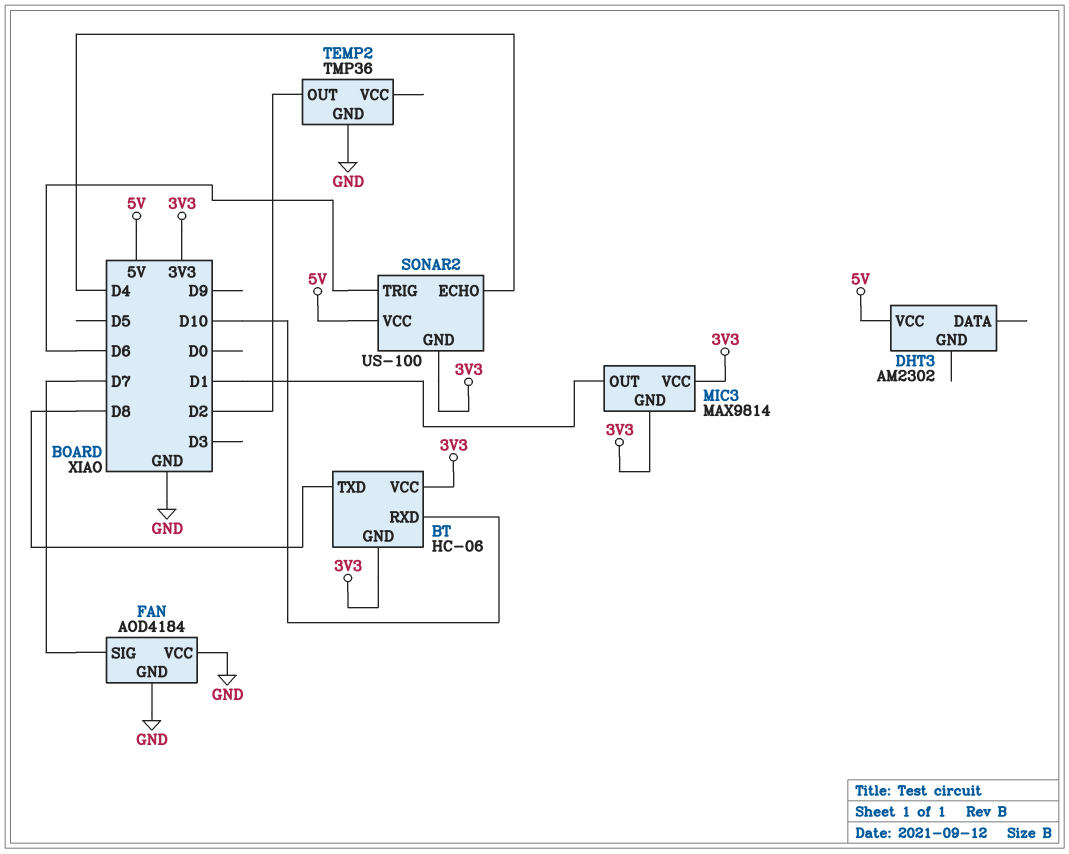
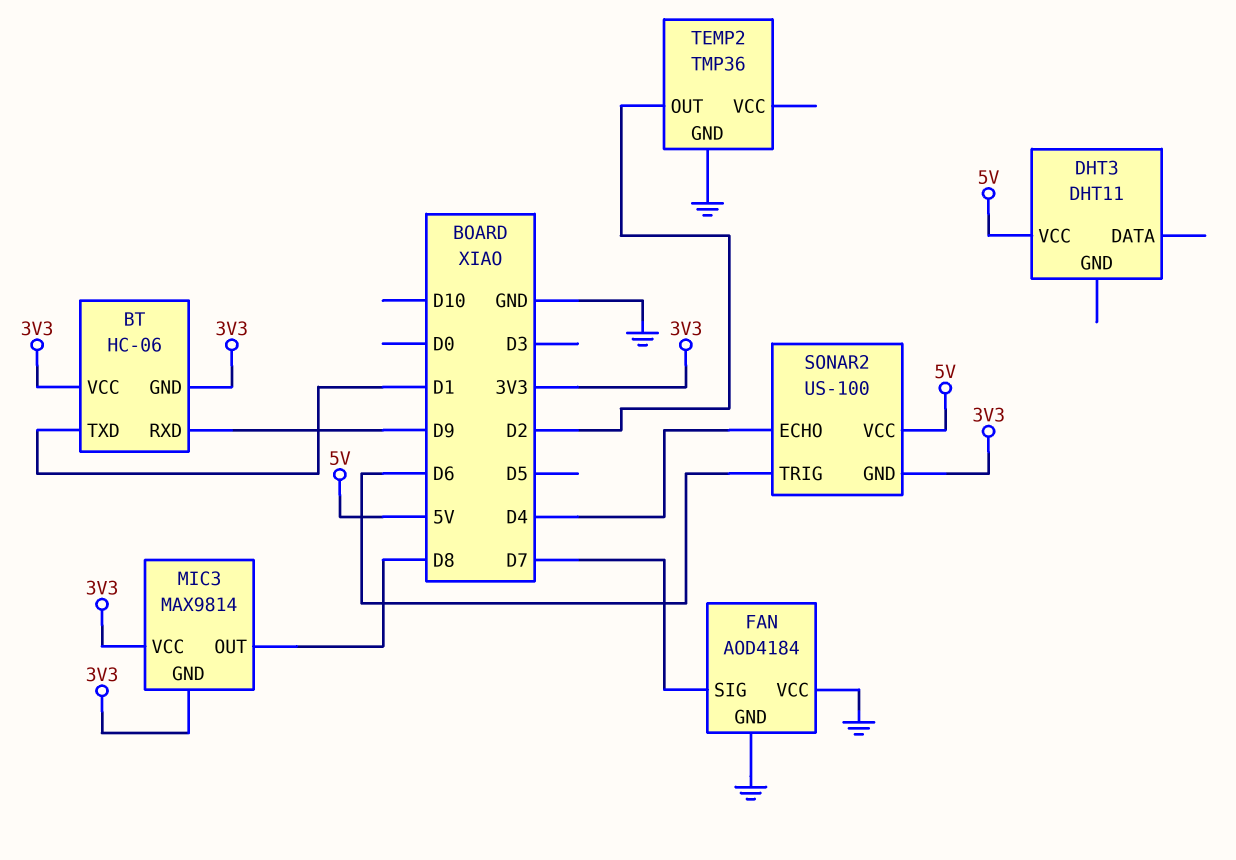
BT pin RXD: D10 -> D9
BT pin TXD: D8 -> D1
DHT3: AM2302 -> DHT11
MIC3 pin OUT: D1 -> D8

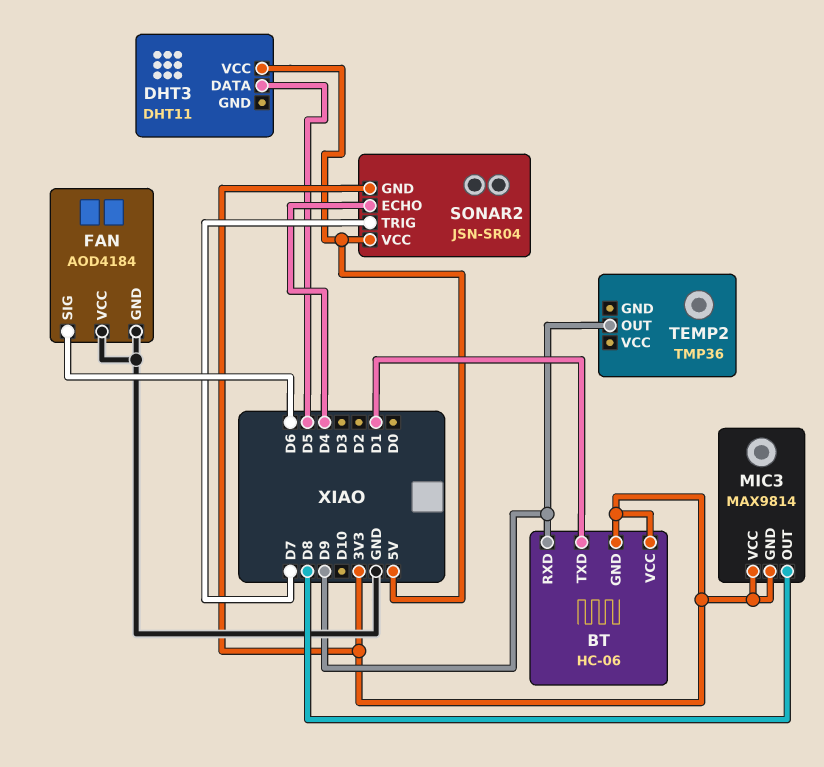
DHT3 pin DATA: none -> D5
FAN pin SIG: D7 -> D6
SONAR2: US-100 -> JSN-SR04
SONAR2 pin TRIG: D6 -> D7
TEMP2 pin GND: GND -> none
TEMP2 pin OUT: D2 -> D9

